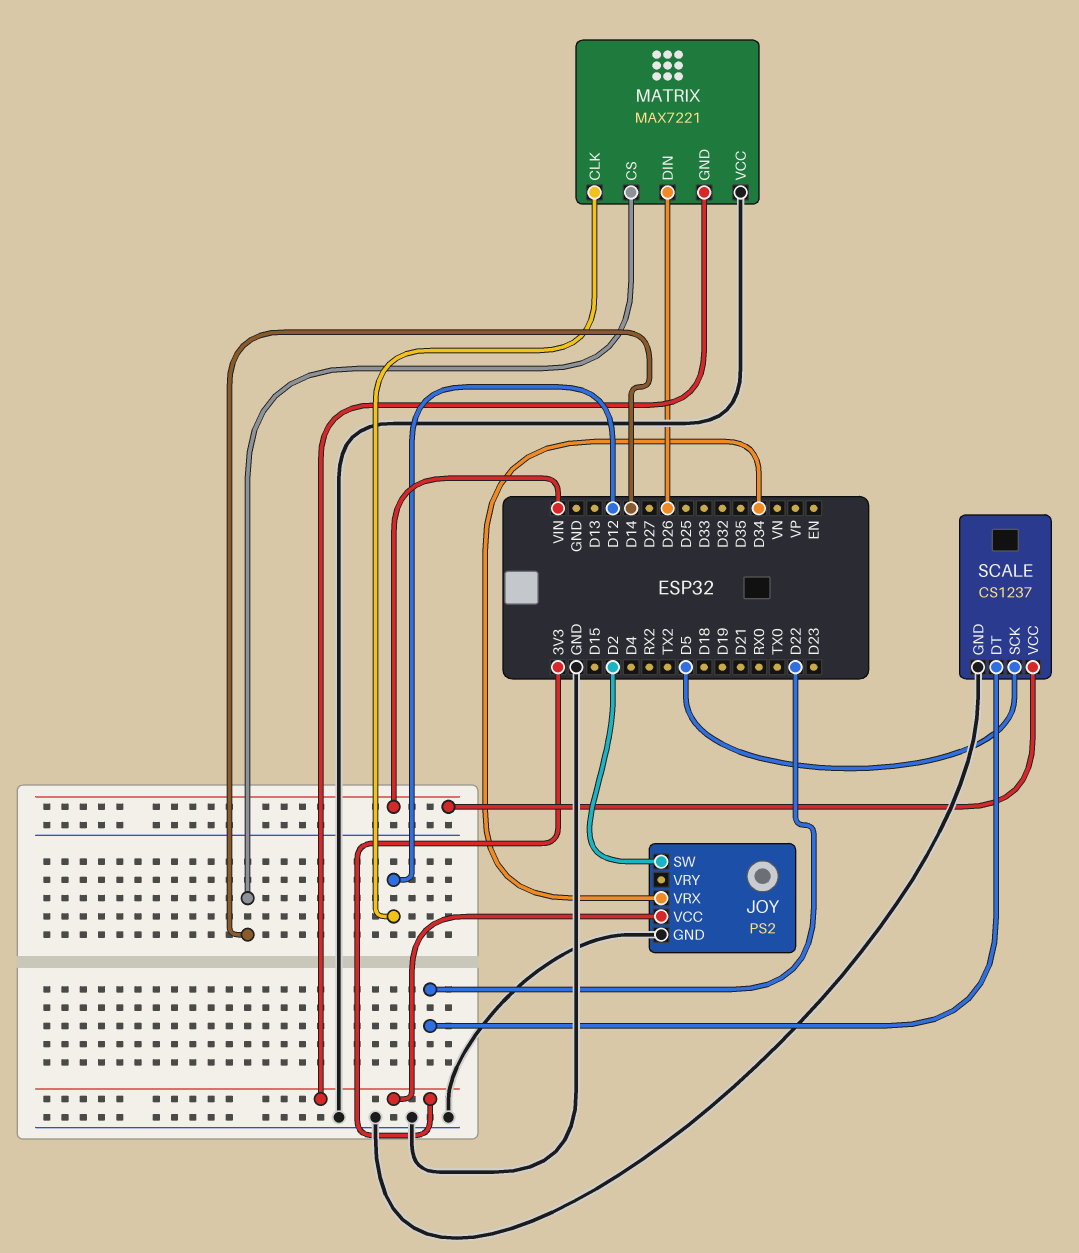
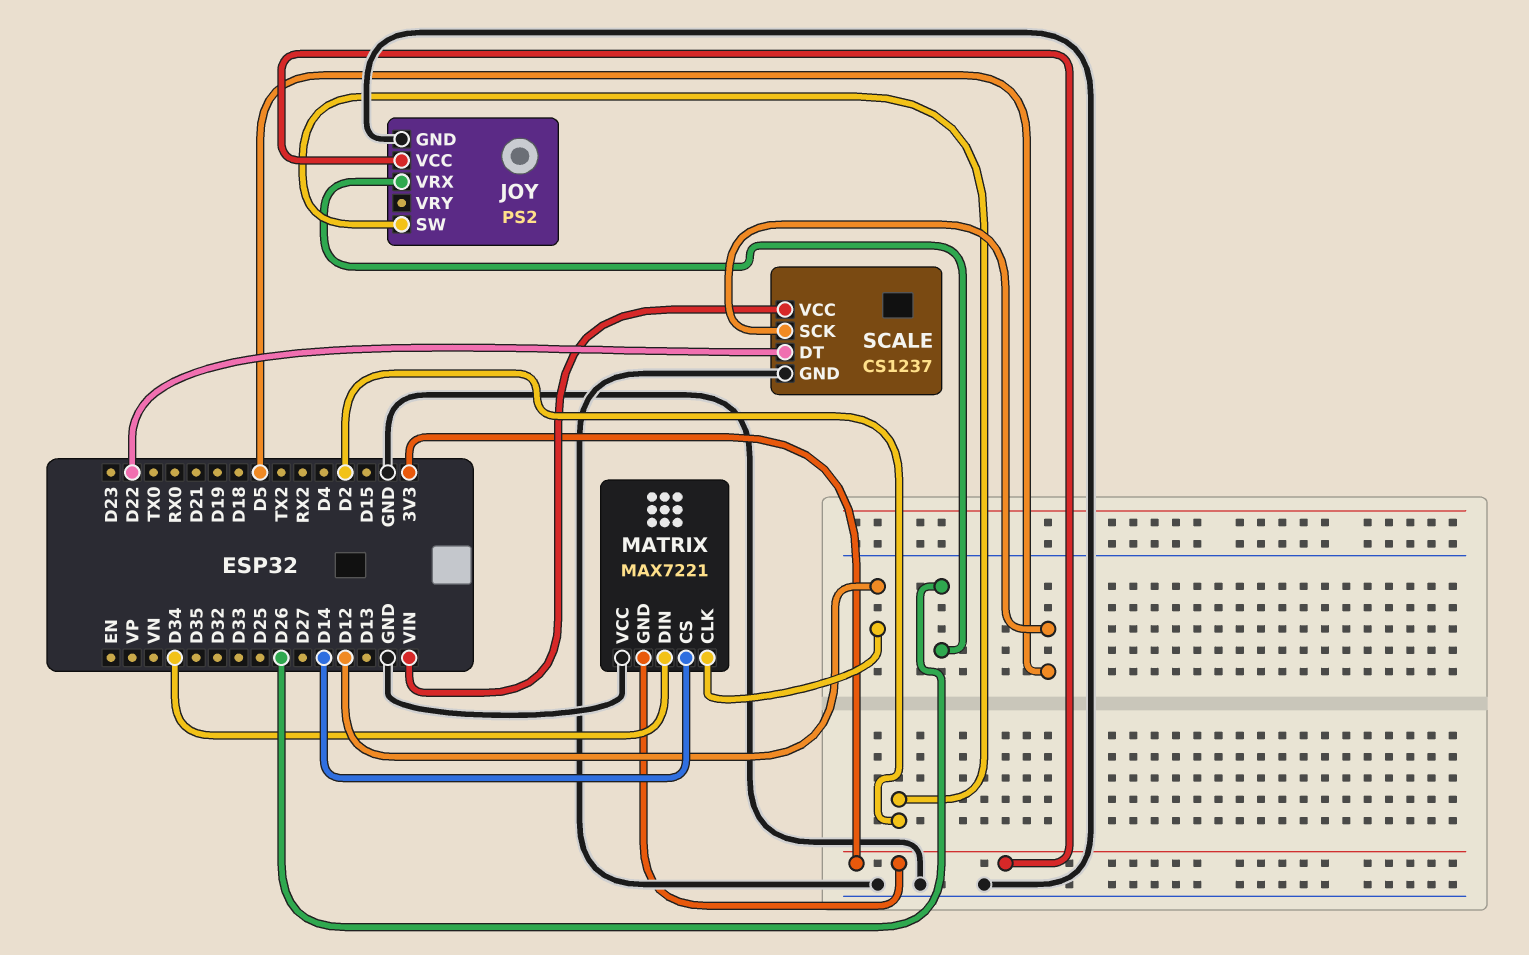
JOY pin VRX: D34 -> D26
MATRIX pin DIN: D26 -> D34

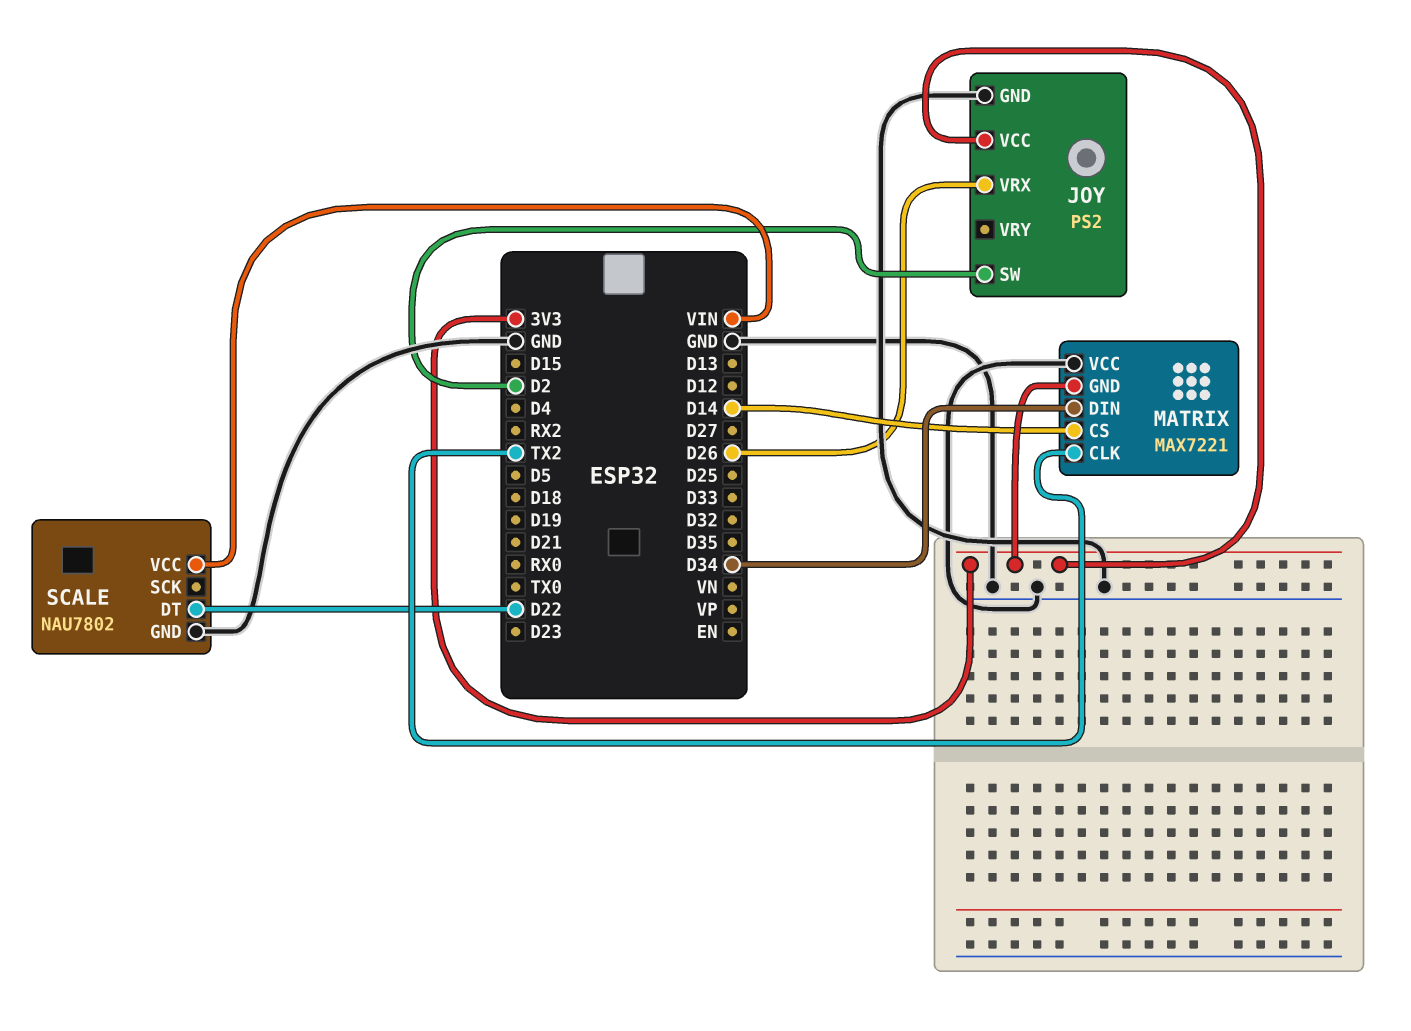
MATRIX pin CLK: D12 -> TX2
SCALE: CS1237 -> NAU7802
SCALE pin SCK: D5 -> none

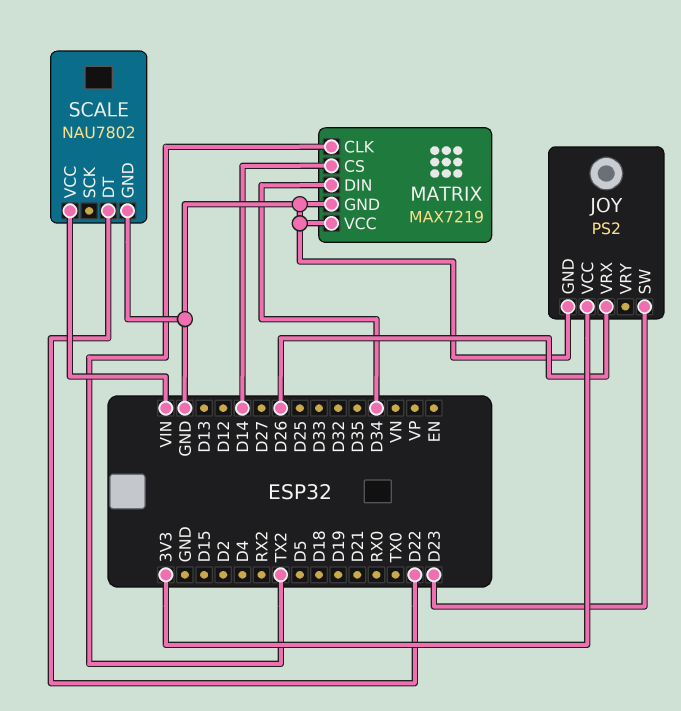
JOY pin SW: D2 -> D23
MATRIX: MAX7221 -> MAX7219
MATRIX pin GND: 3V3 -> GND

